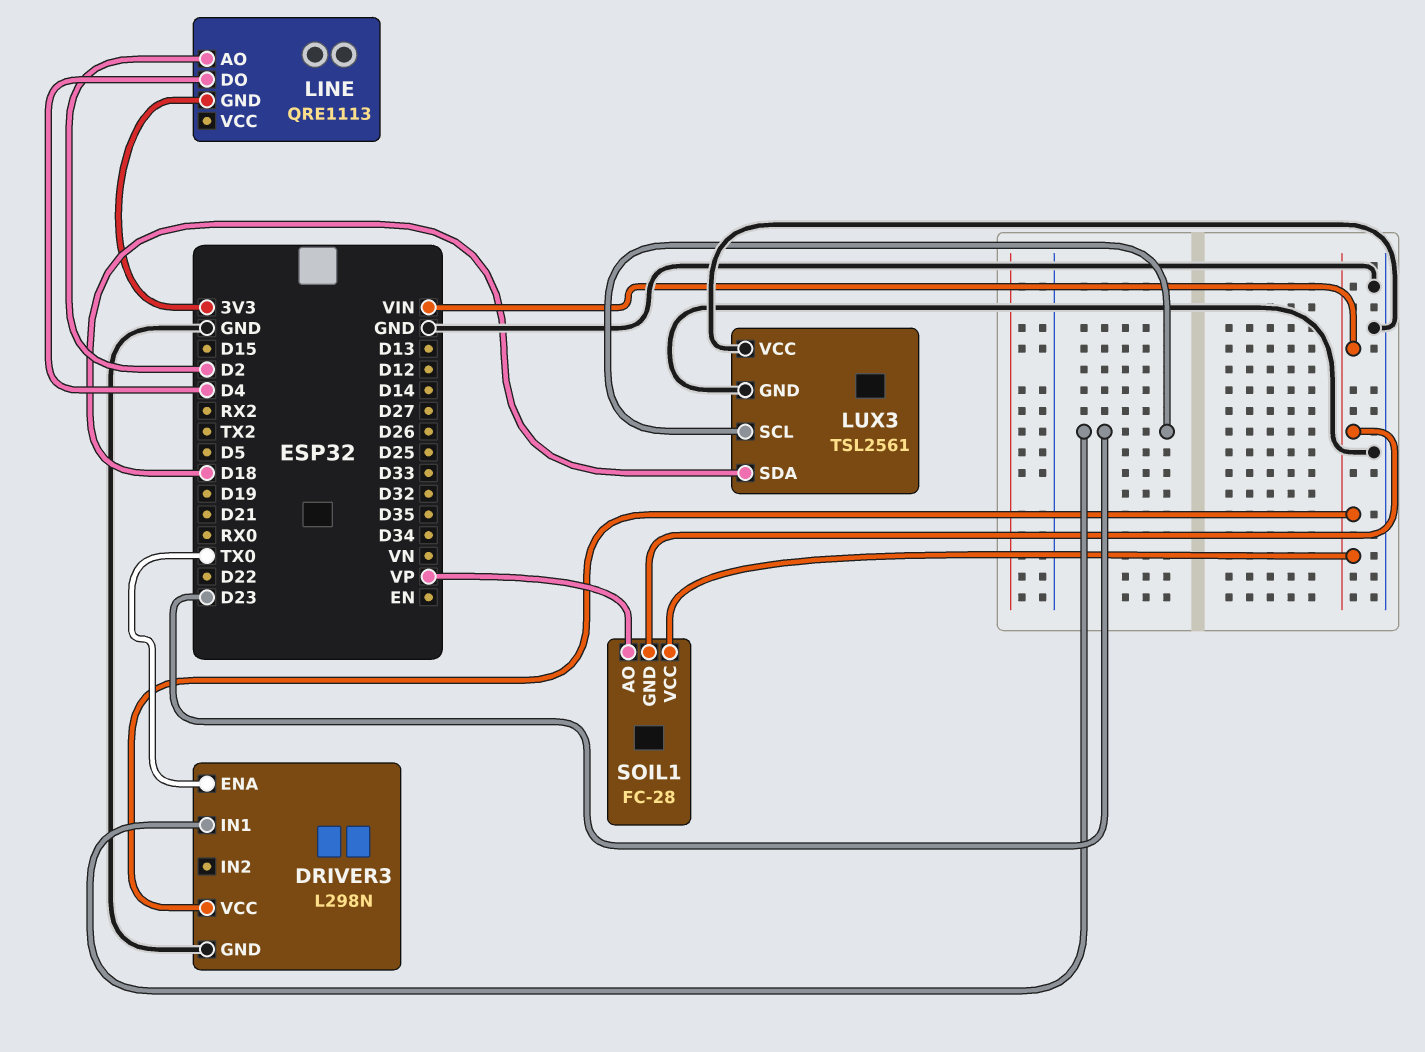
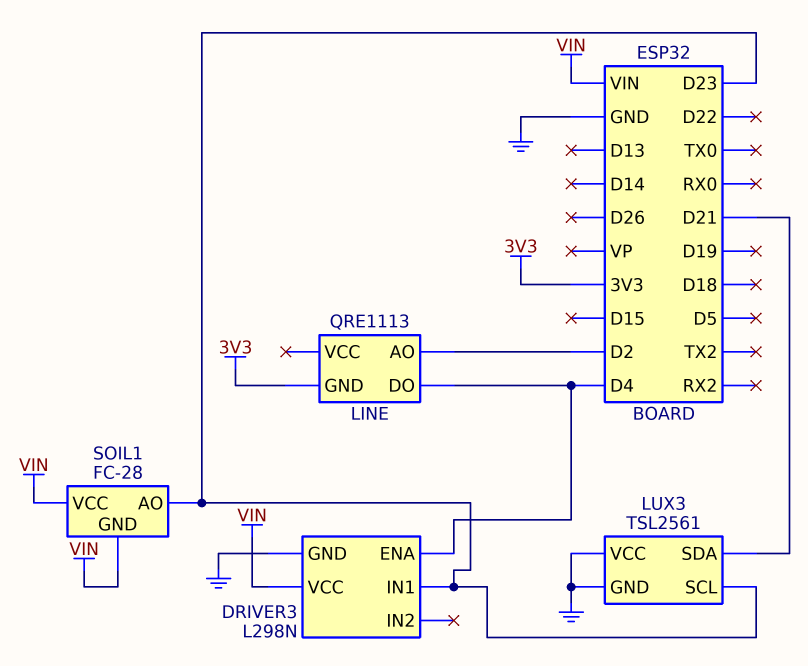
DRIVER3 pin ENA: TX0 -> D4
LUX3 pin SDA: D18 -> D21
SOIL1 pin AO: VP -> D23

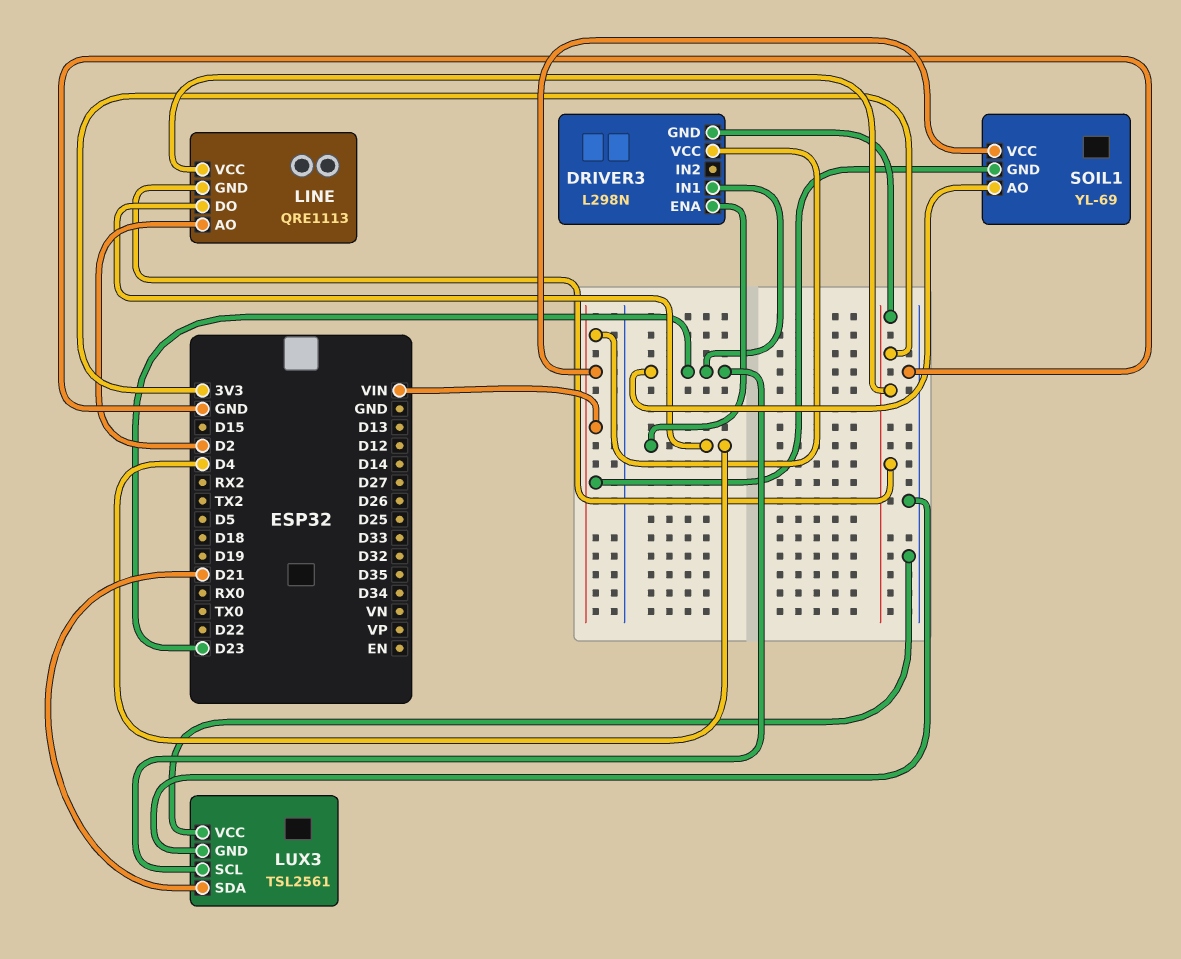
DRIVER3 pin GND: GND -> 3V3
LINE pin VCC: none -> 3V3
SOIL1: FC-28 -> YL-69

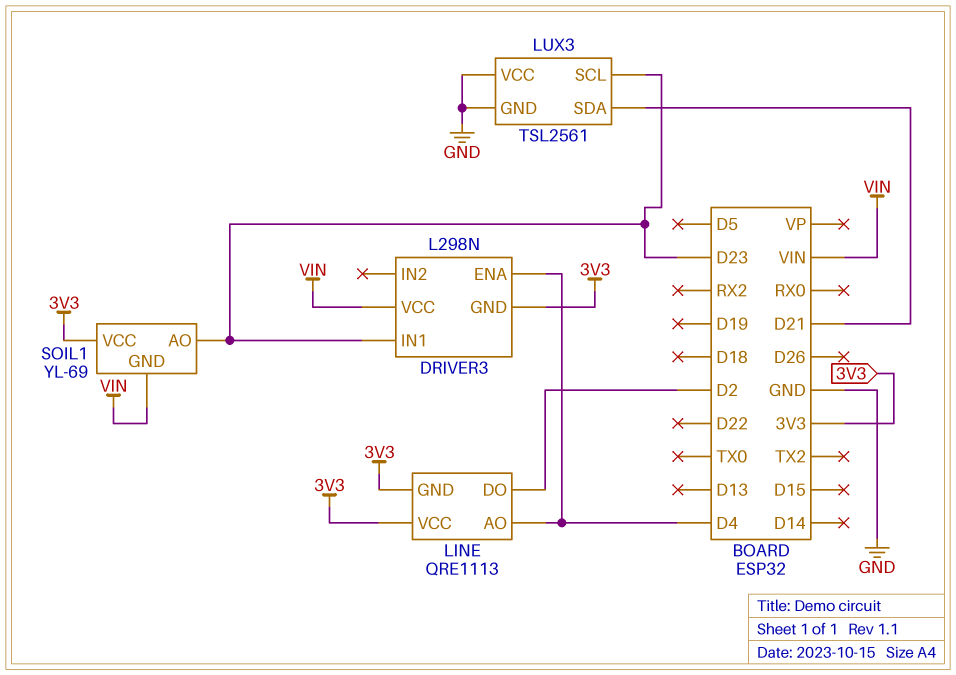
LINE pin AO: D2 -> D4
LINE pin DO: D4 -> D2
SOIL1 pin VCC: VIN -> 3V3

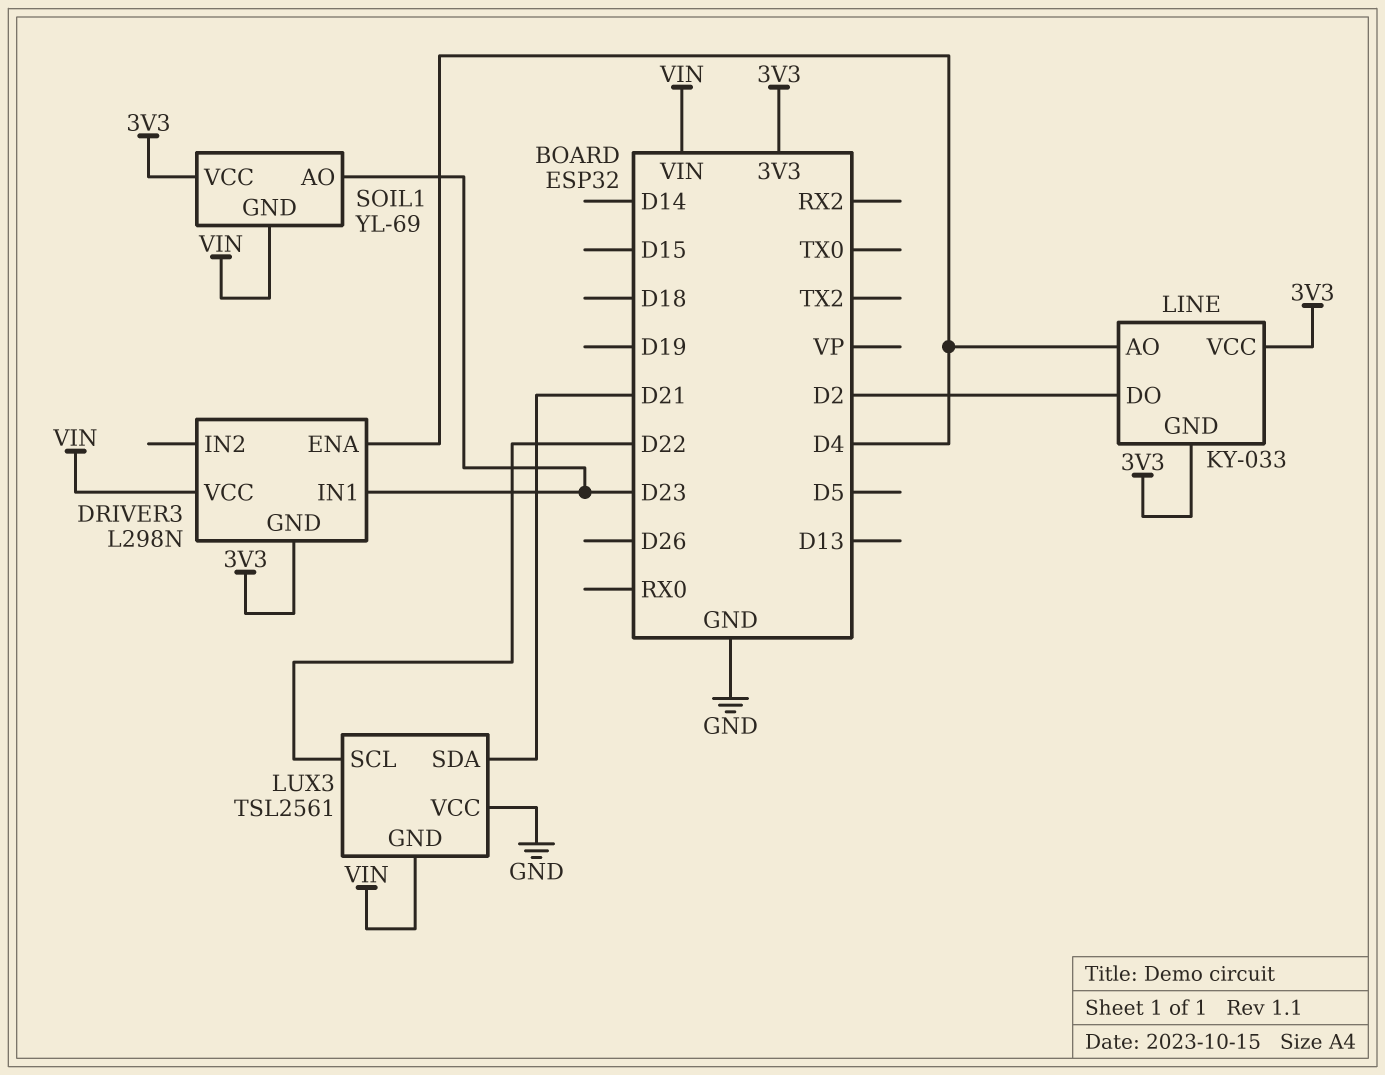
LINE: QRE1113 -> KY-033
LUX3 pin GND: GND -> VIN
LUX3 pin SCL: D23 -> D22

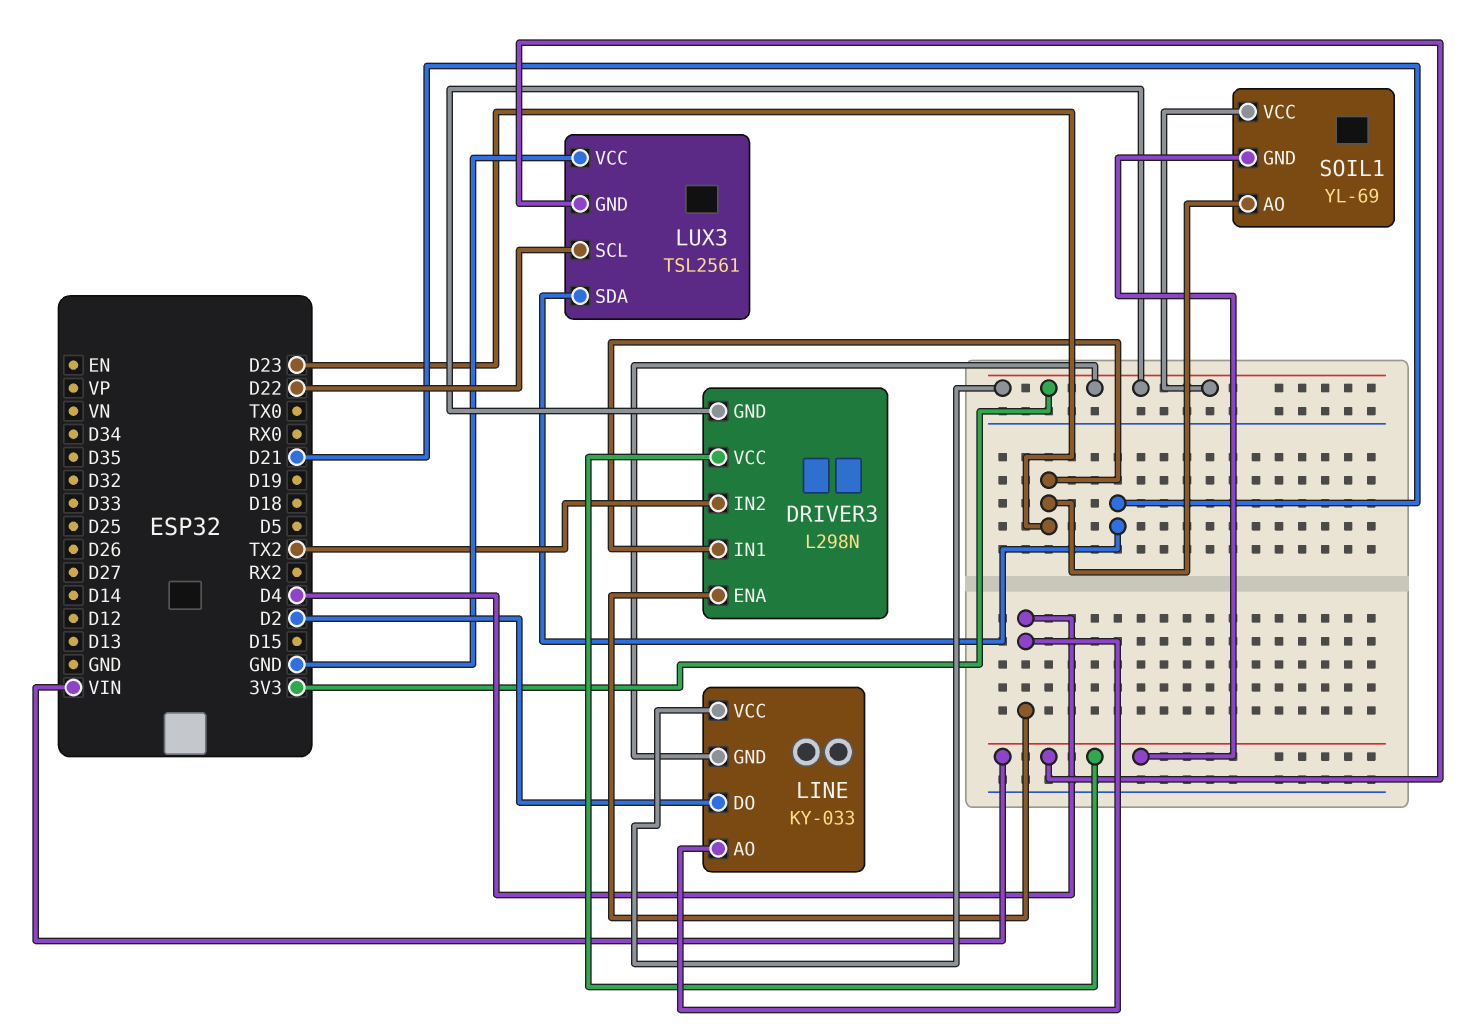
DRIVER3 pin IN2: none -> TX2

